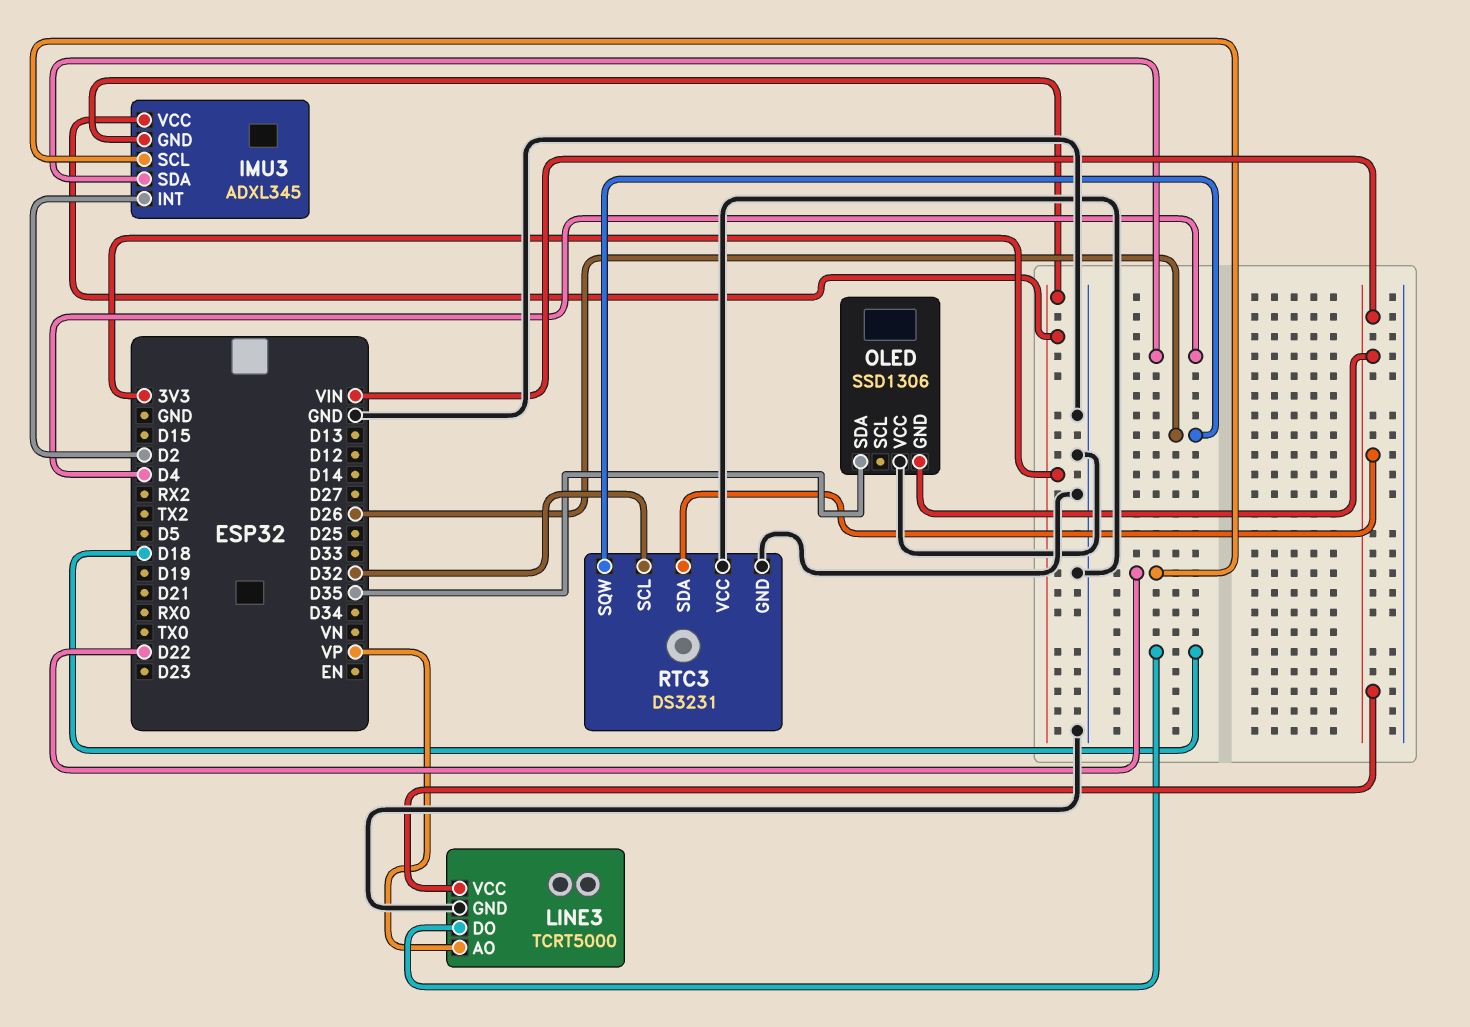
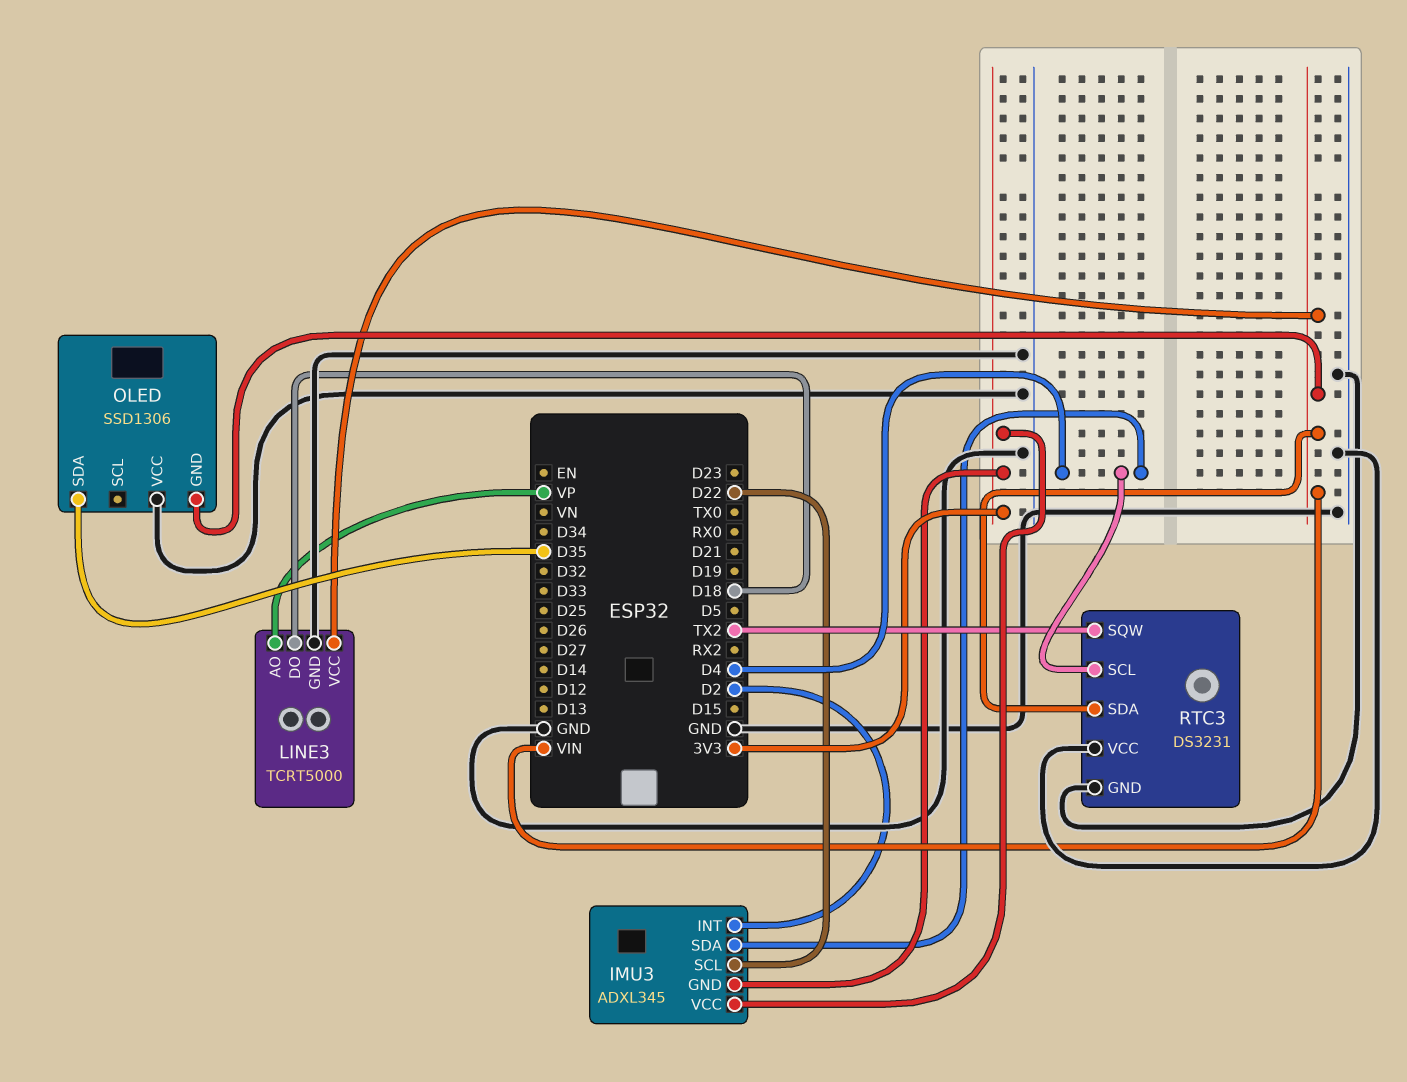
RTC3 pin SCL: D32 -> D4
RTC3 pin SQW: D26 -> TX2

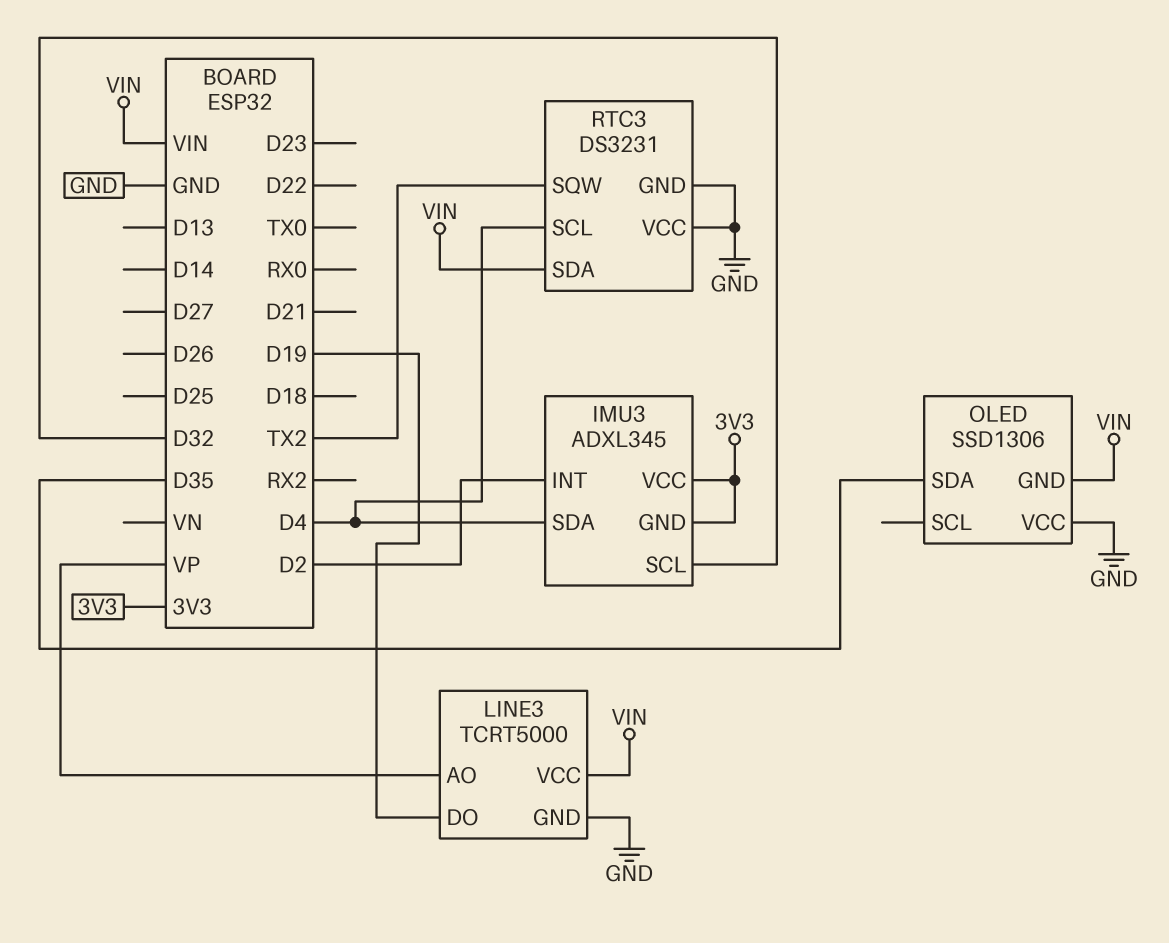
IMU3 pin SCL: D22 -> D32
LINE3 pin DO: D18 -> D19

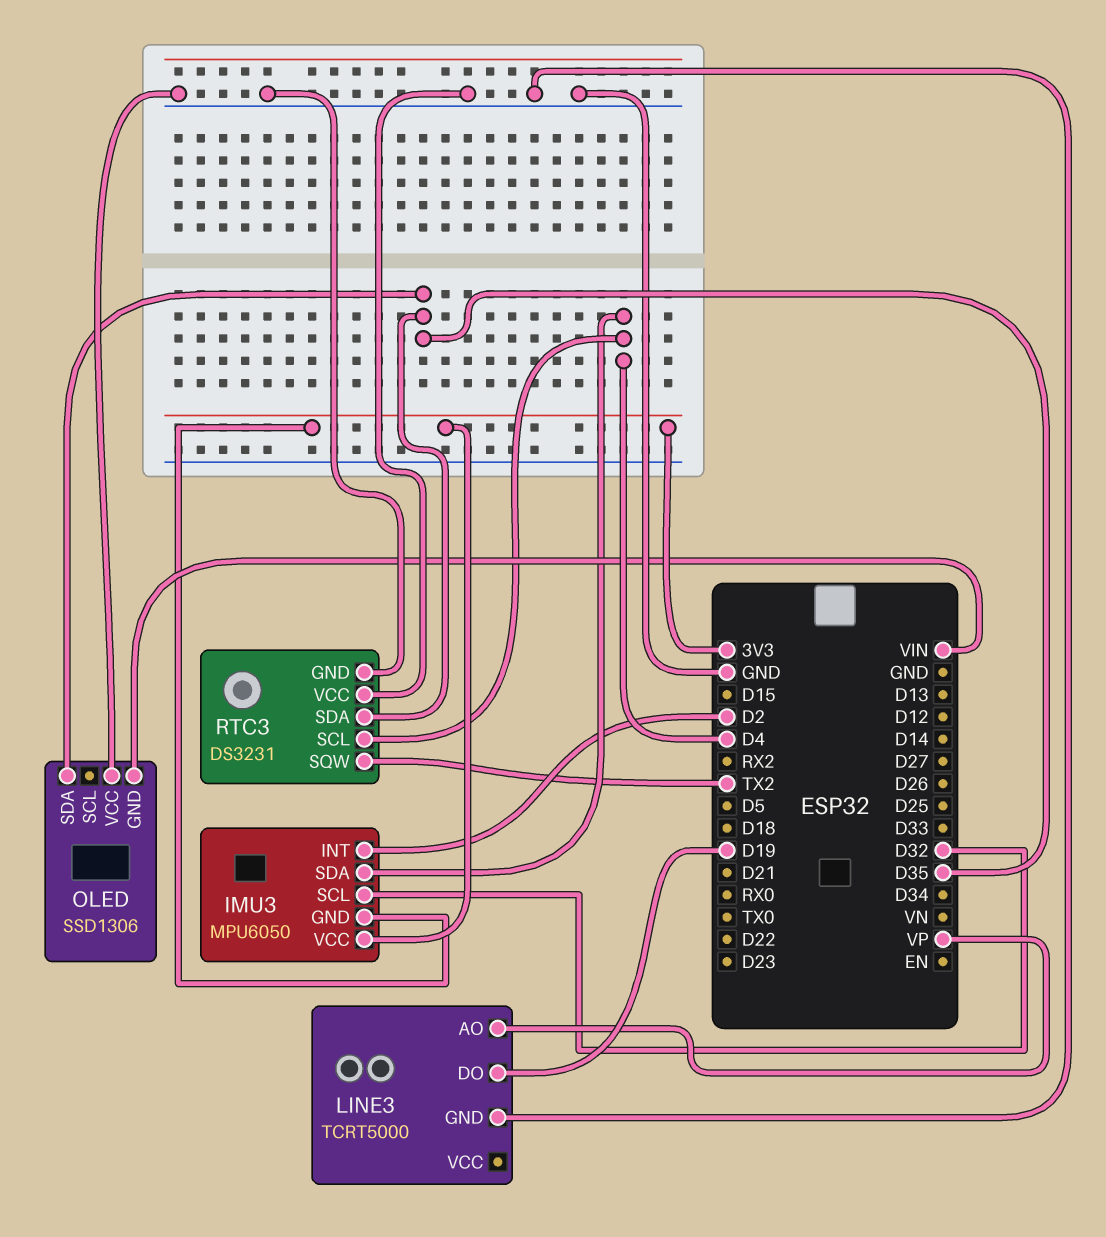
IMU3: ADXL345 -> MPU6050
LINE3 pin VCC: VIN -> none
RTC3 pin SDA: VIN -> D35

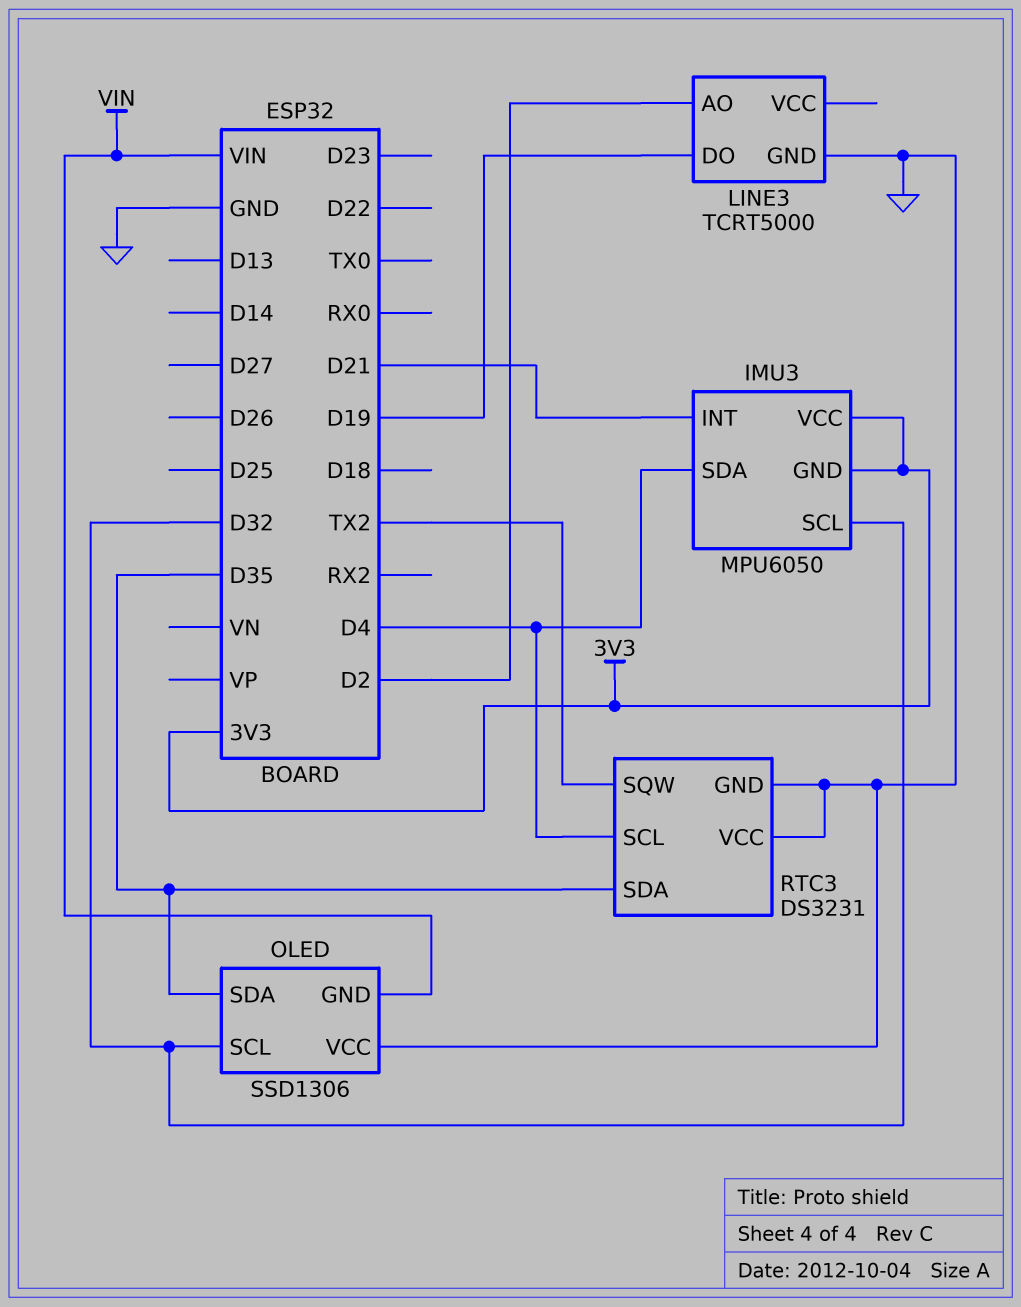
IMU3 pin INT: D2 -> D21
LINE3 pin AO: VP -> D2
OLED pin SCL: none -> D32

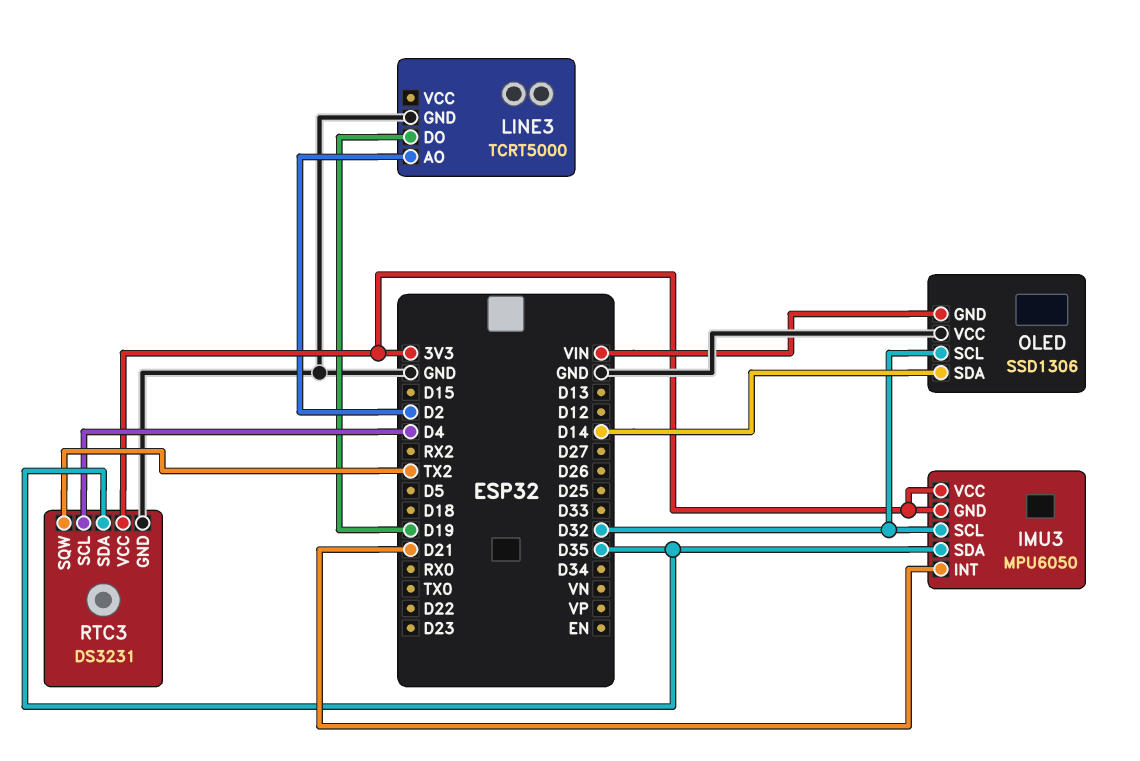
IMU3 pin SDA: D4 -> D35
OLED pin SDA: D35 -> D14
RTC3 pin VCC: GND -> 3V3

